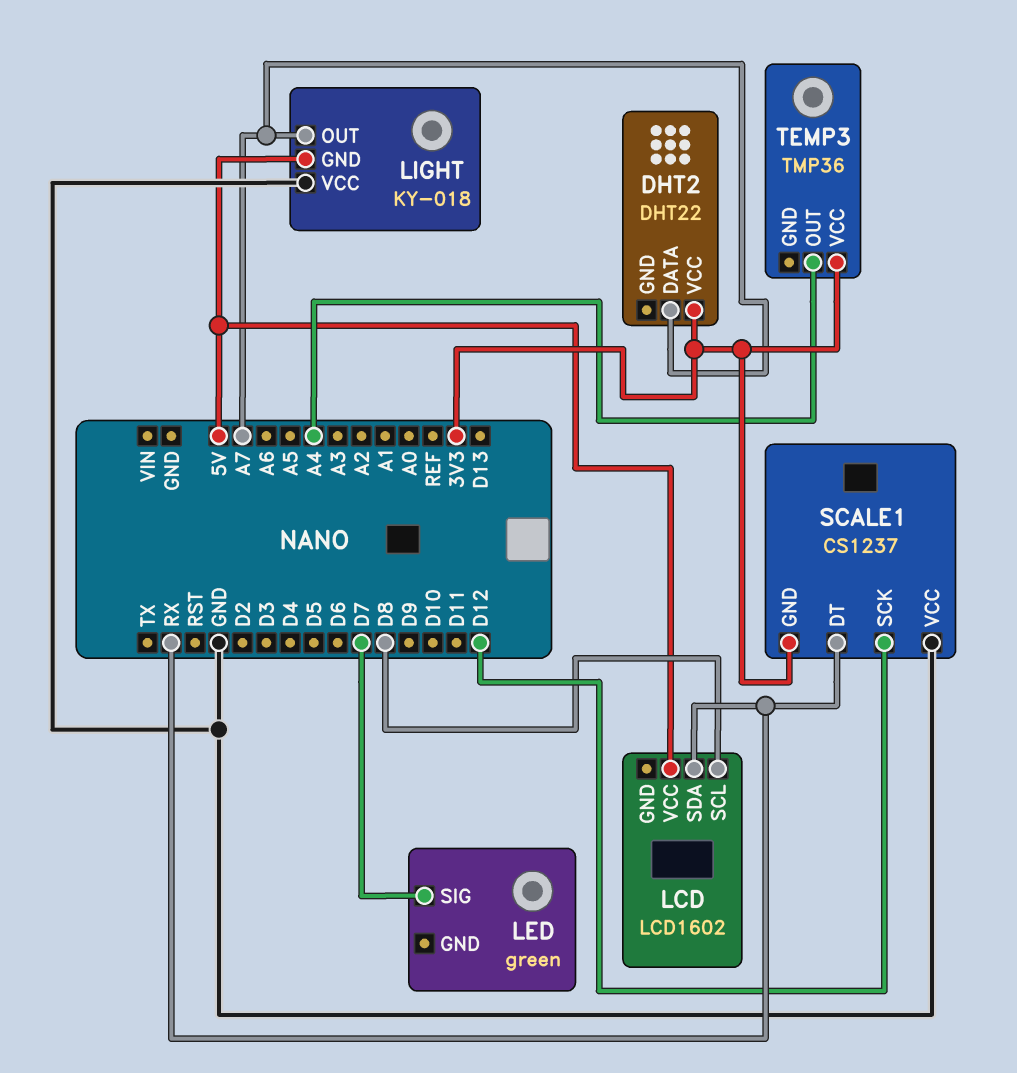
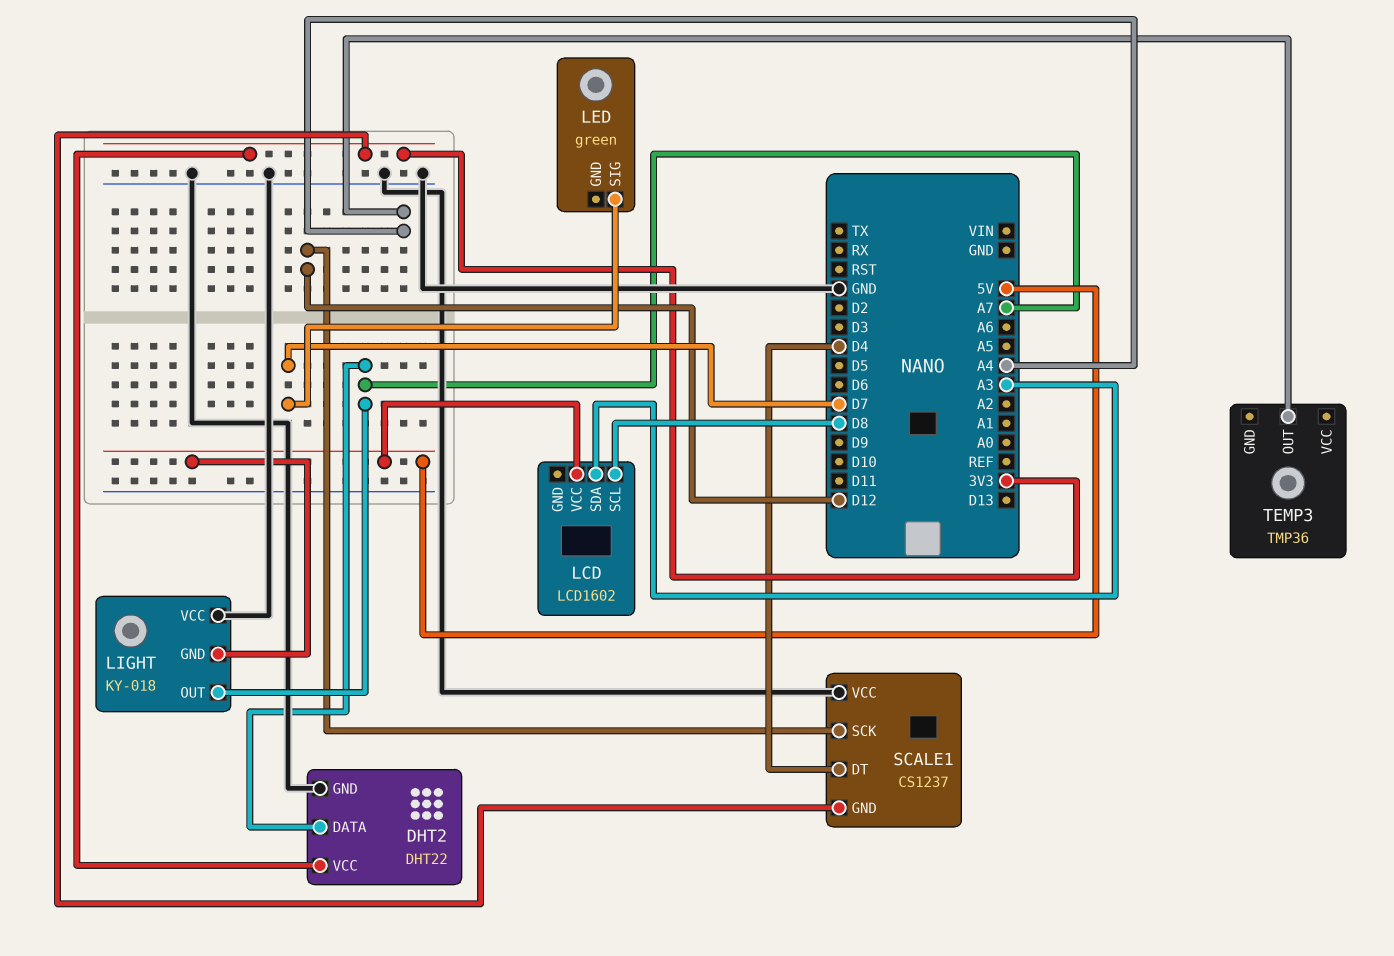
DHT2 pin GND: none -> GND
LCD pin SDA: RX -> A3
SCALE1 pin DT: RX -> D4
TEMP3 pin VCC: 3V3 -> none

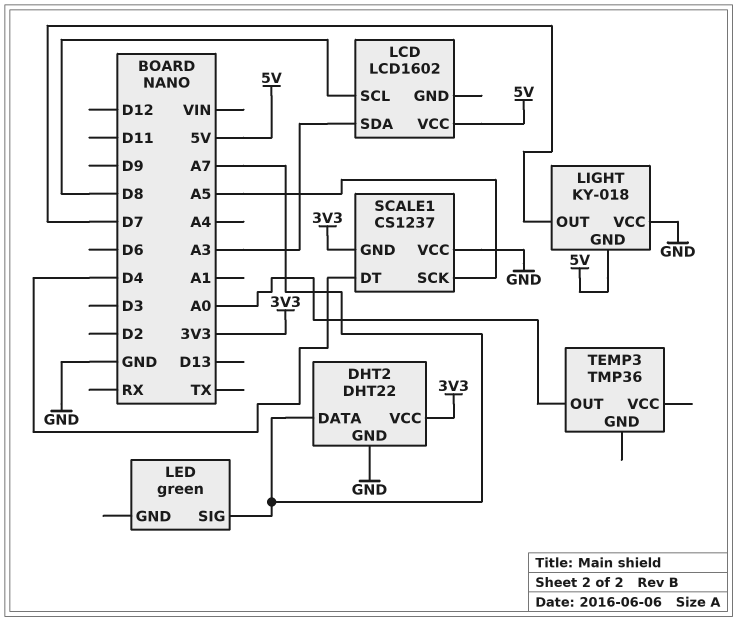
LED pin SIG: D7 -> A7
LIGHT pin OUT: A7 -> D7
SCALE1 pin SCK: D12 -> A5
TEMP3 pin OUT: A4 -> A0

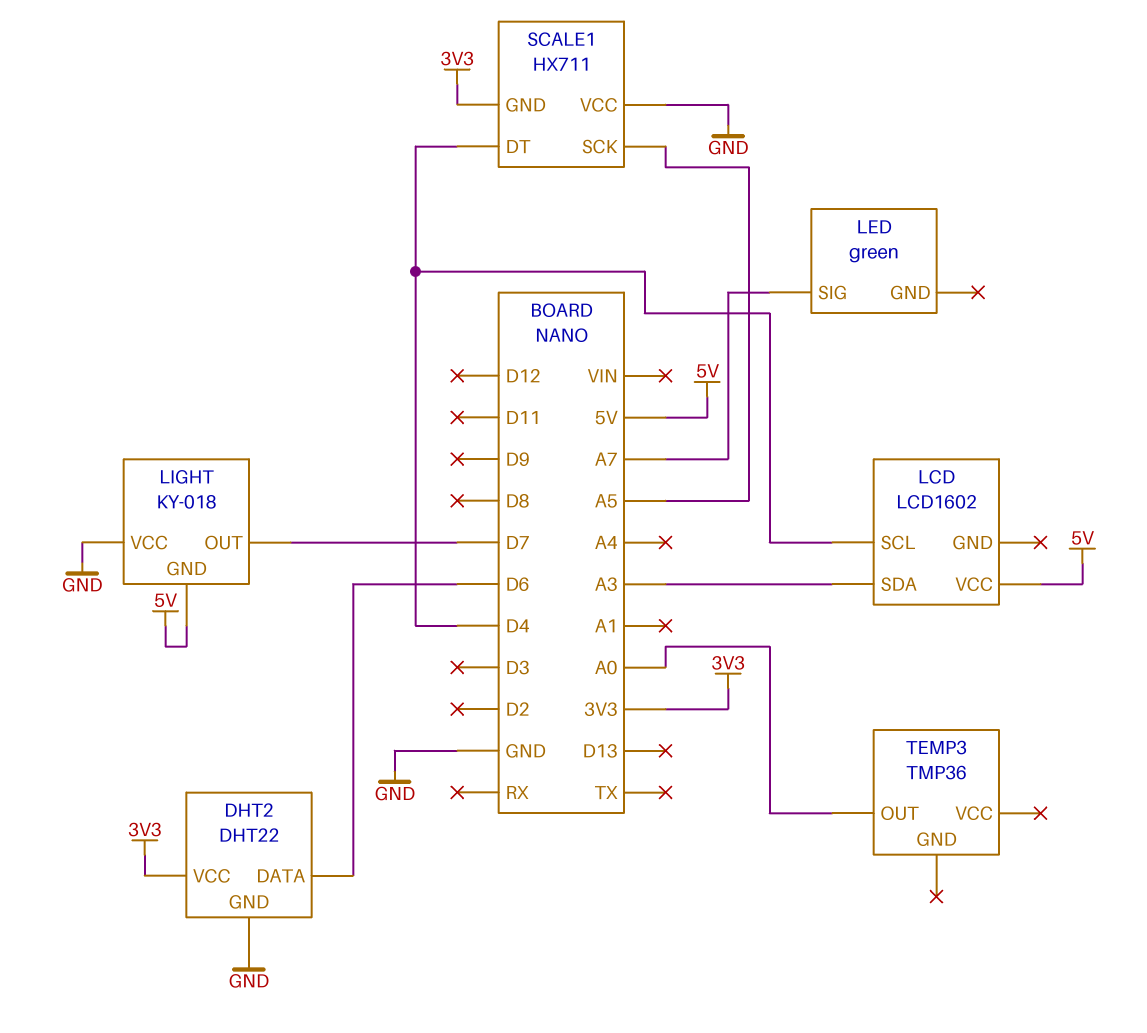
DHT2 pin DATA: A7 -> D6
LCD pin SCL: D8 -> D4
SCALE1: CS1237 -> HX711

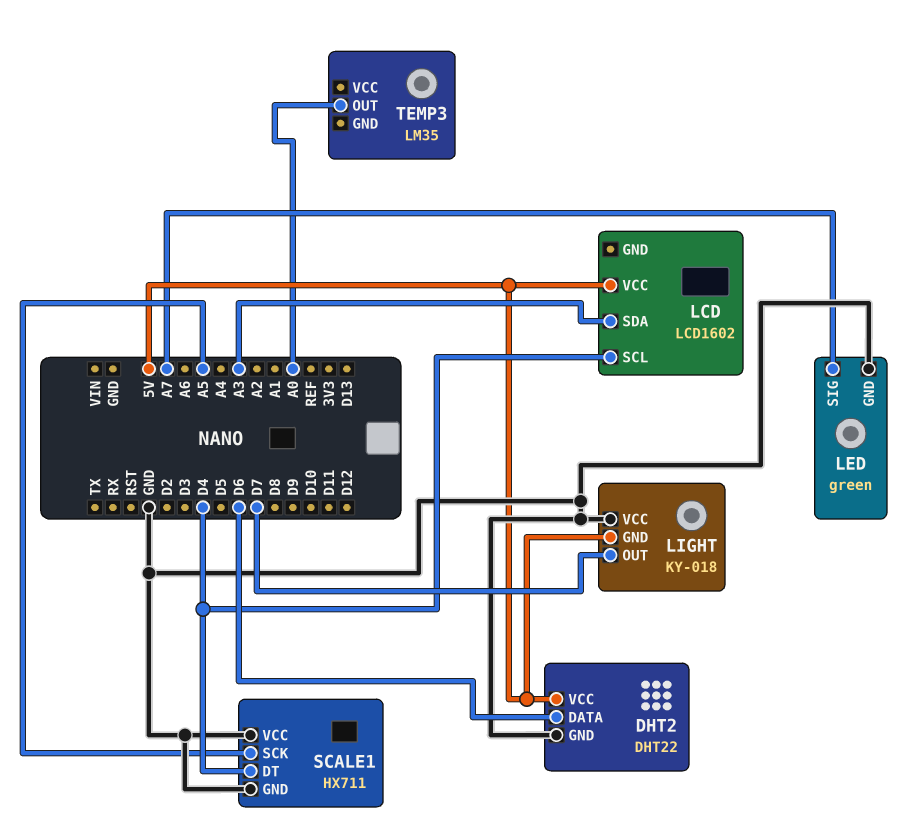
DHT2 pin VCC: 3V3 -> 5V
LED pin GND: none -> GND
SCALE1 pin GND: 3V3 -> GND
TEMP3: TMP36 -> LM35

